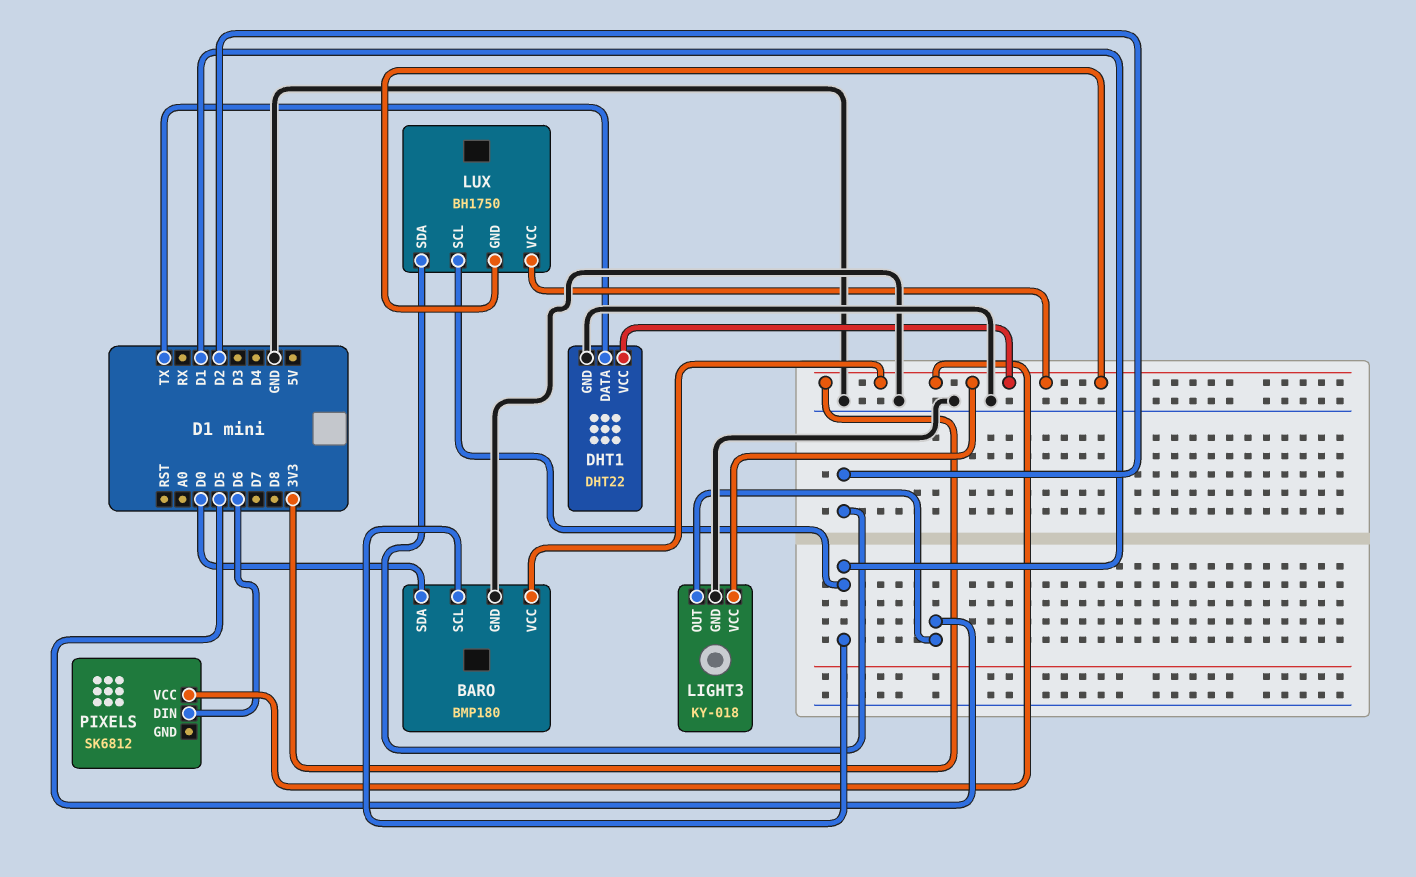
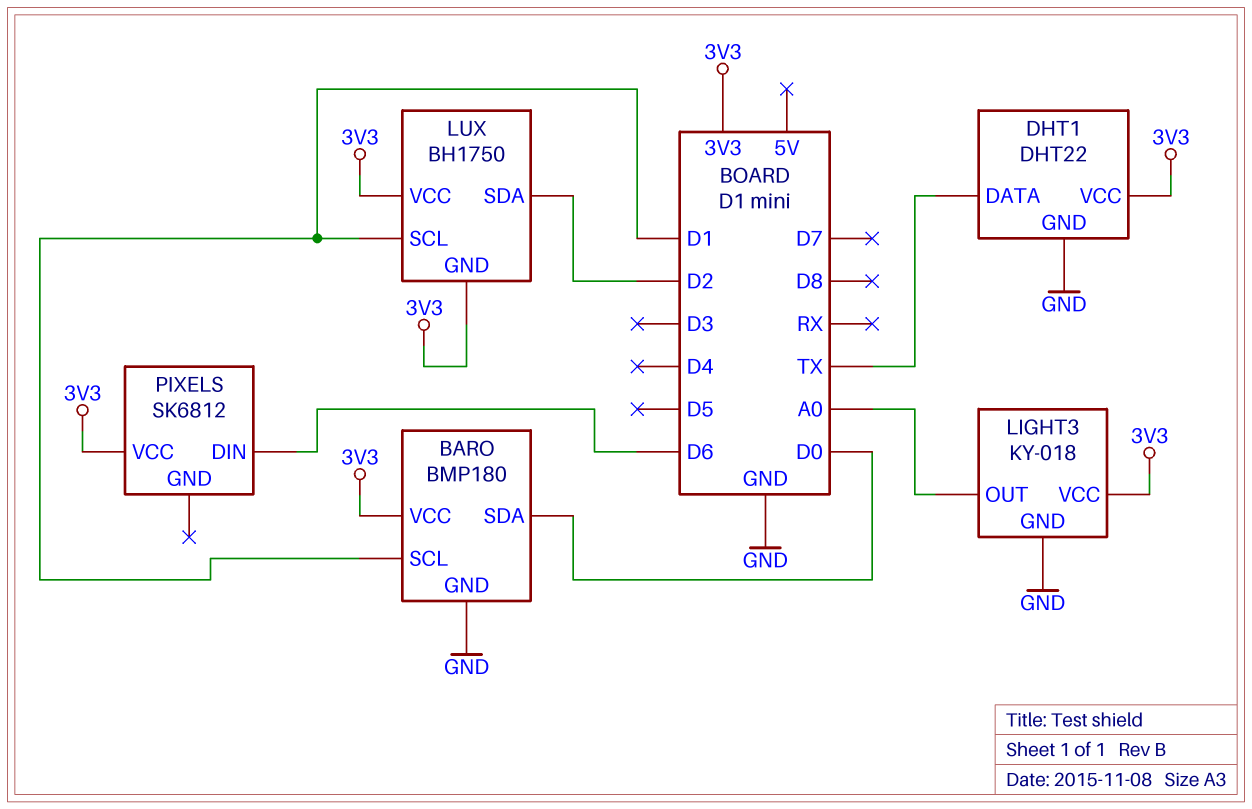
LIGHT3 pin OUT: D5 -> A0

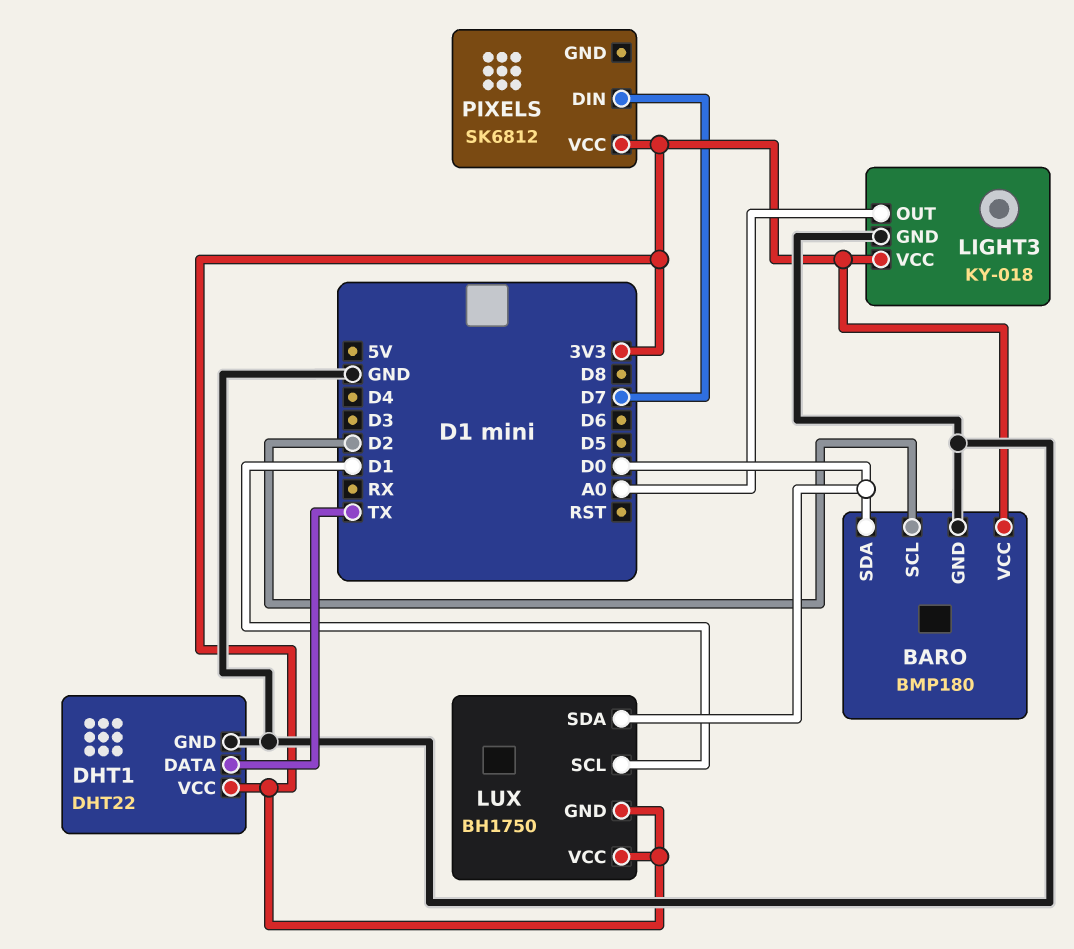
BARO pin SCL: D1 -> D2
LUX pin SDA: D2 -> D0
PIXELS pin DIN: D6 -> D7

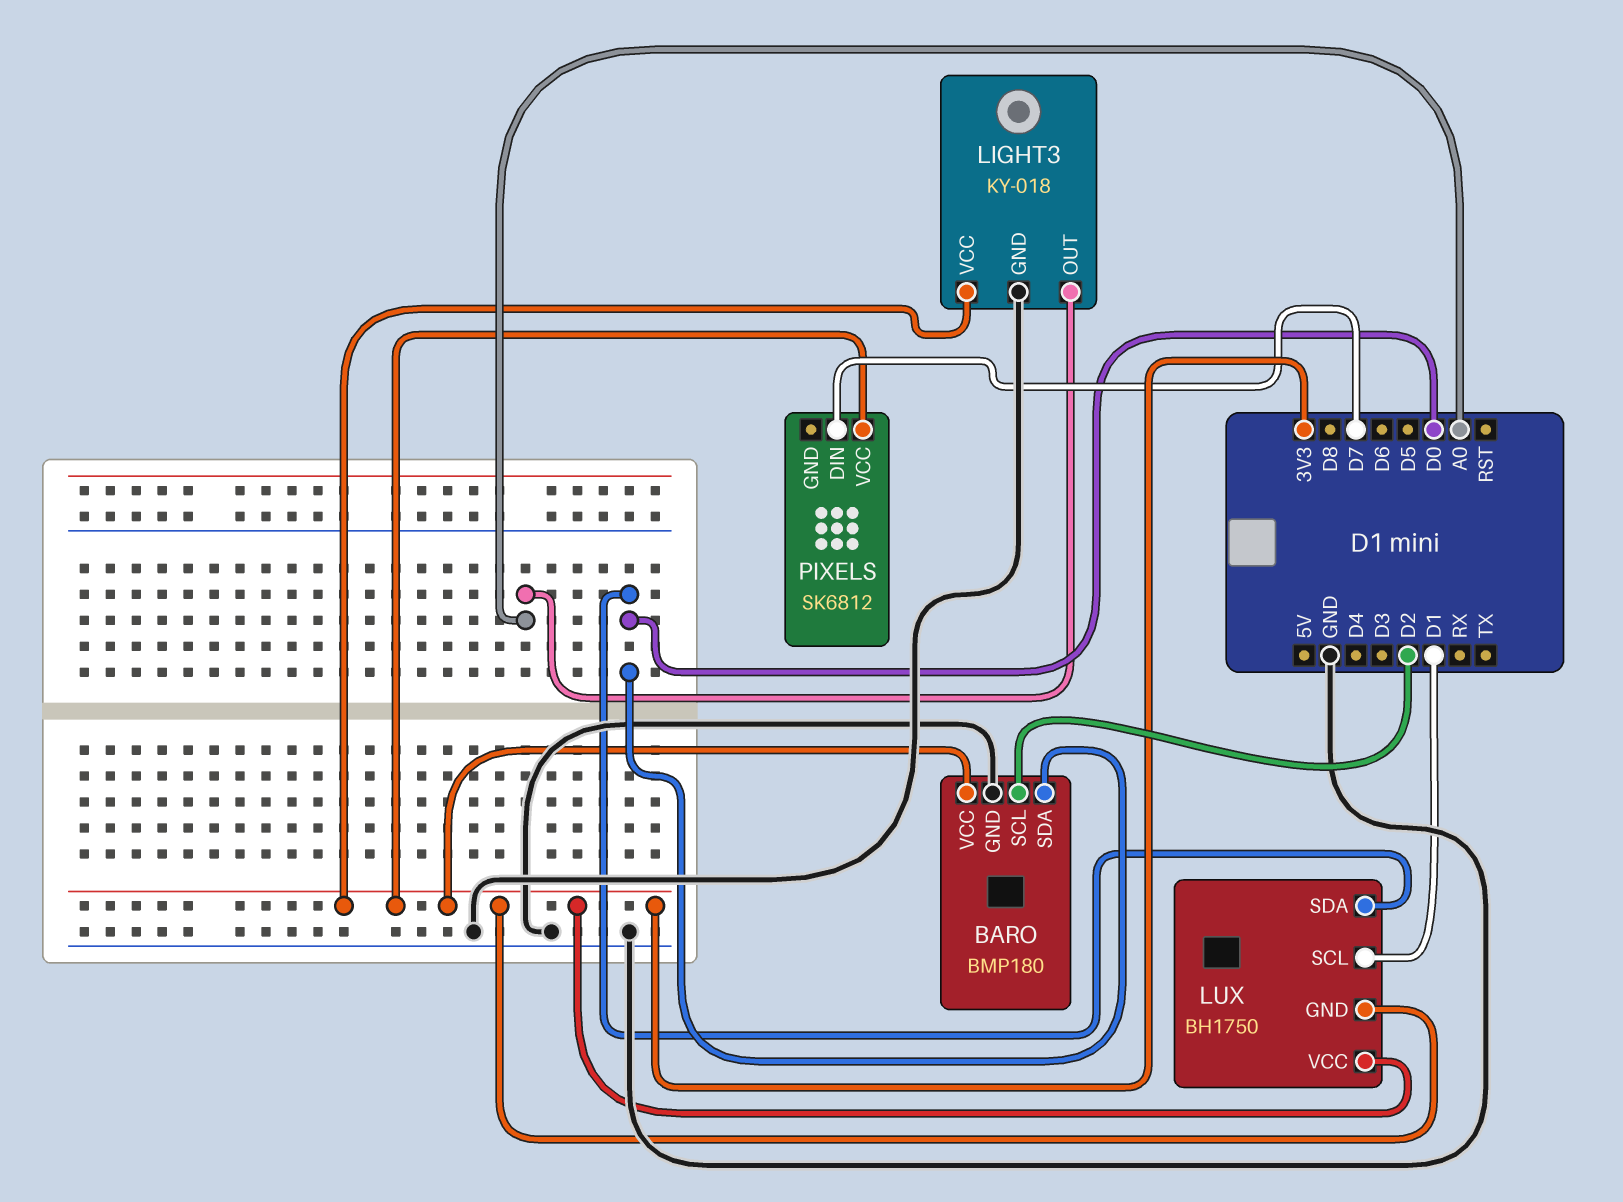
DHT1: DHT22 -> none
DHT1 pin DATA: TX -> none
DHT1 pin GND: GND -> none
DHT1 pin VCC: 3V3 -> none

